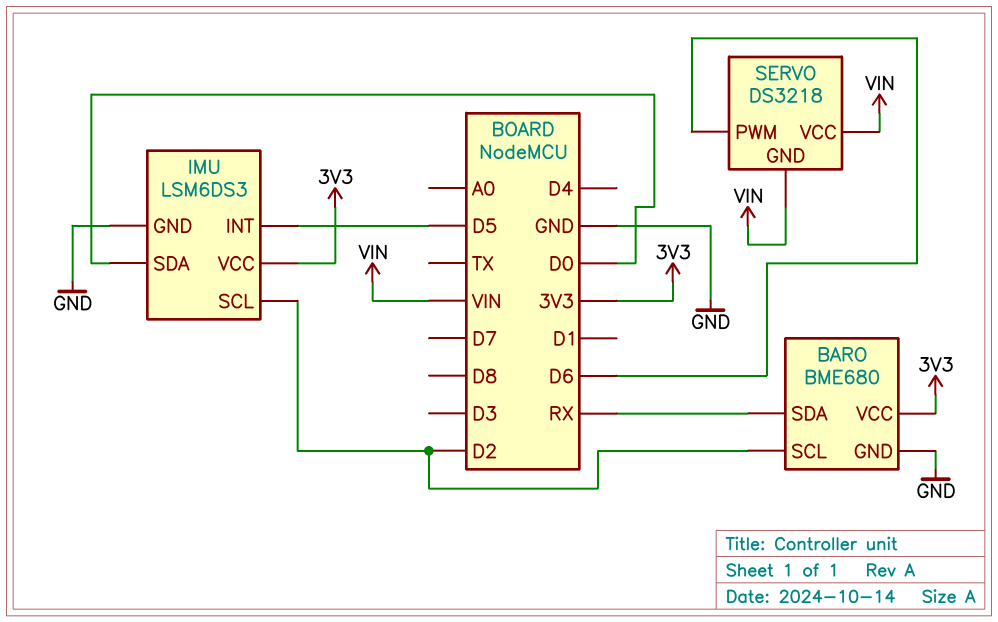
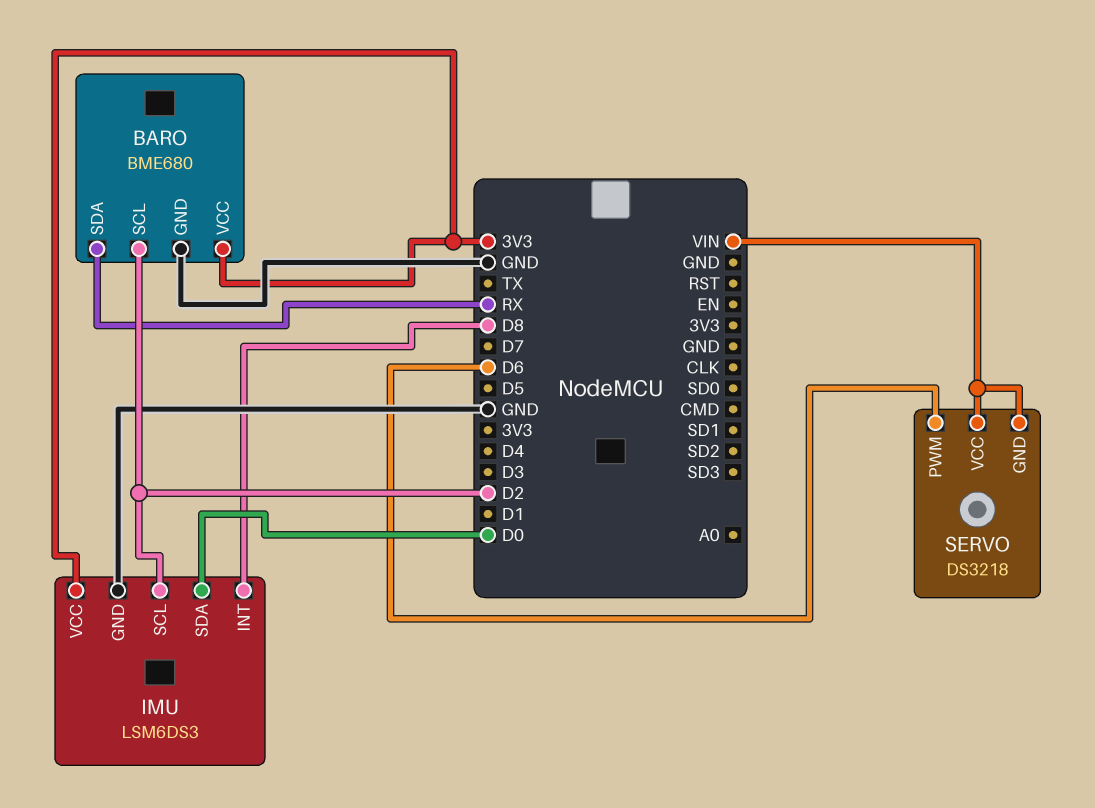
IMU pin INT: D5 -> D8

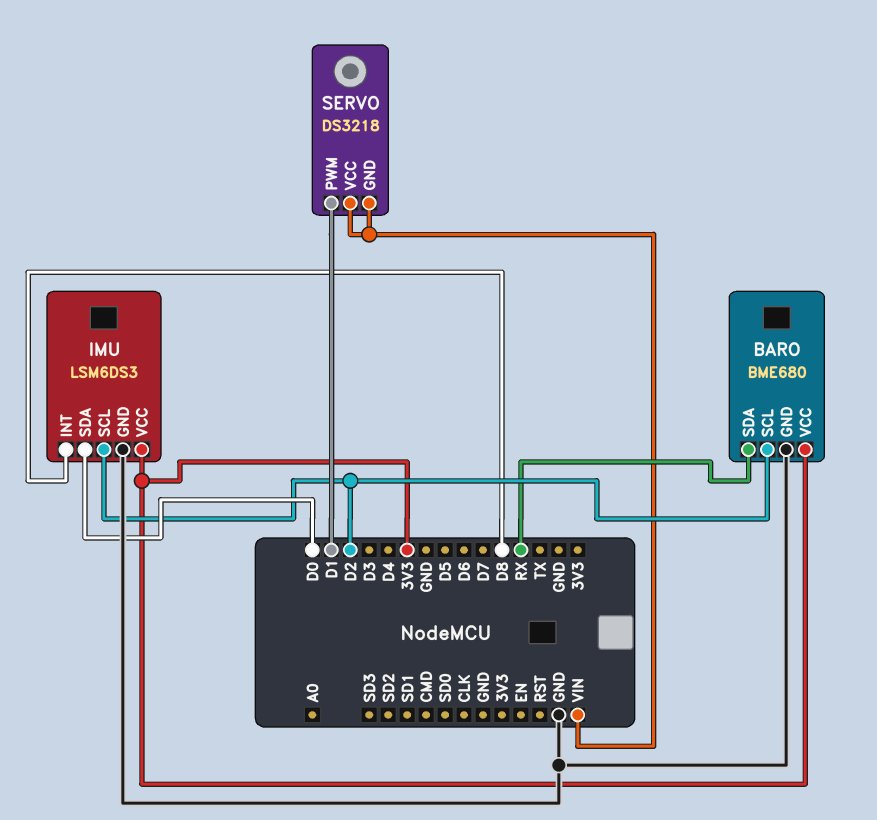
SERVO pin PWM: D6 -> D1

